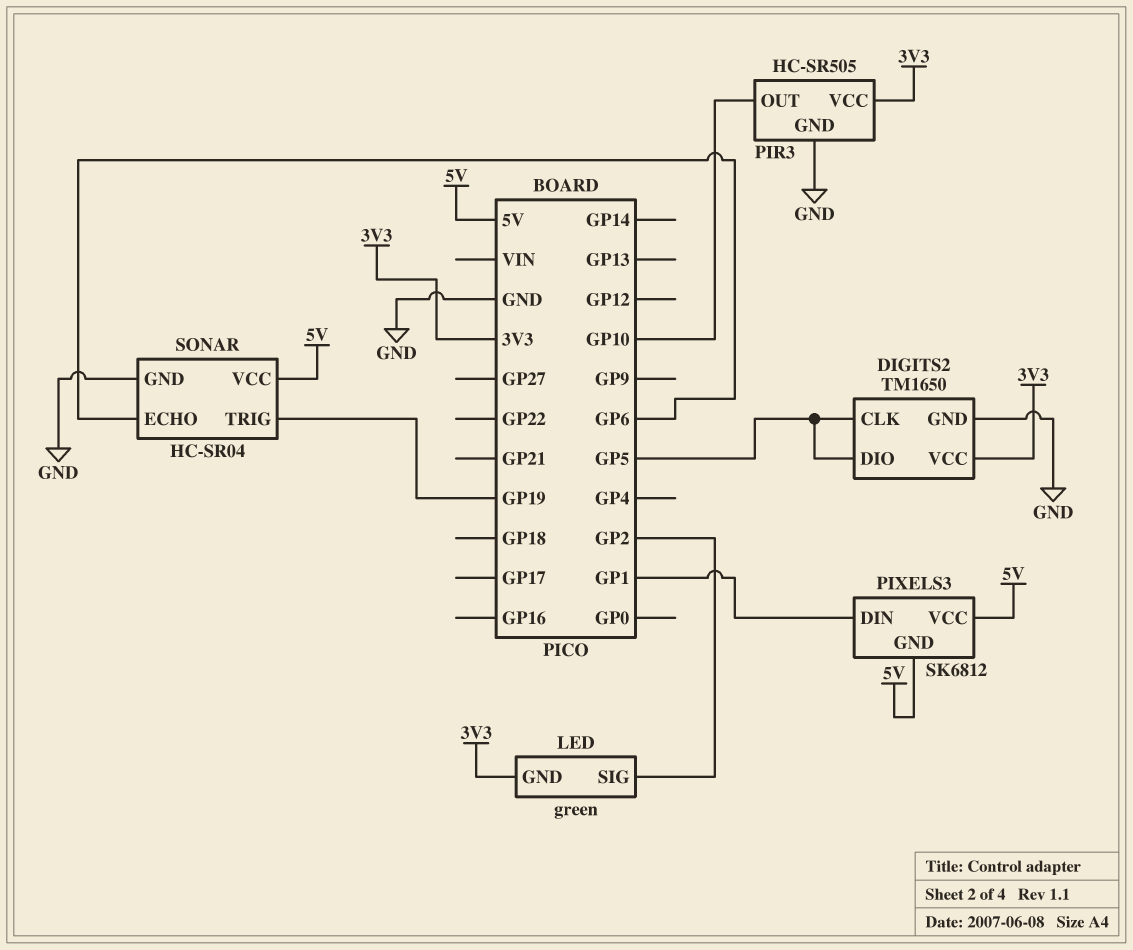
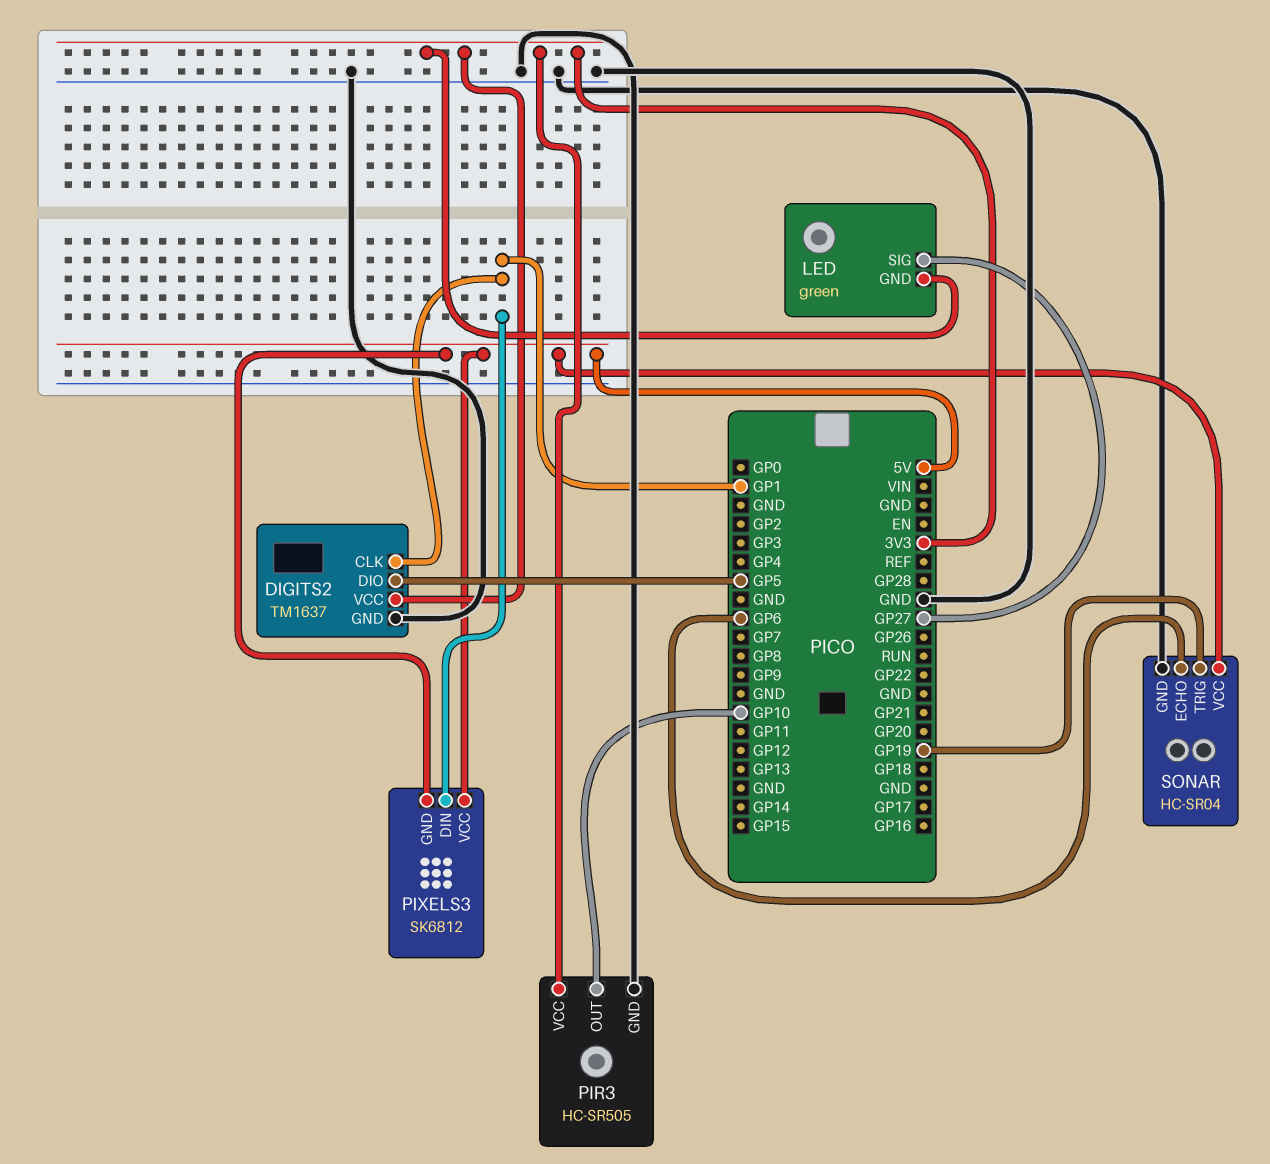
DIGITS2: TM1650 -> TM1637
DIGITS2 pin CLK: GP5 -> GP1
LED pin SIG: GP2 -> GP27

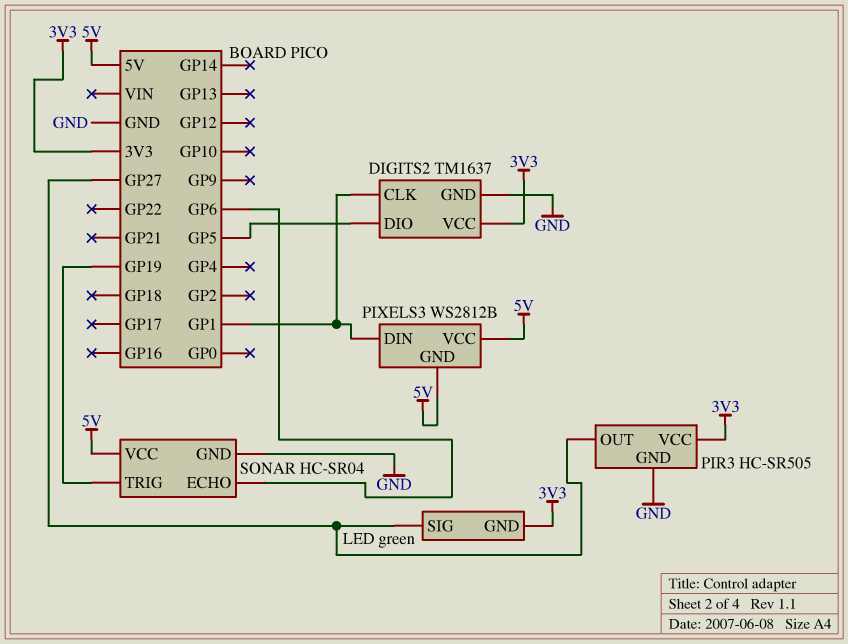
PIR3 pin OUT: GP10 -> GP27
PIXELS3: SK6812 -> WS2812B

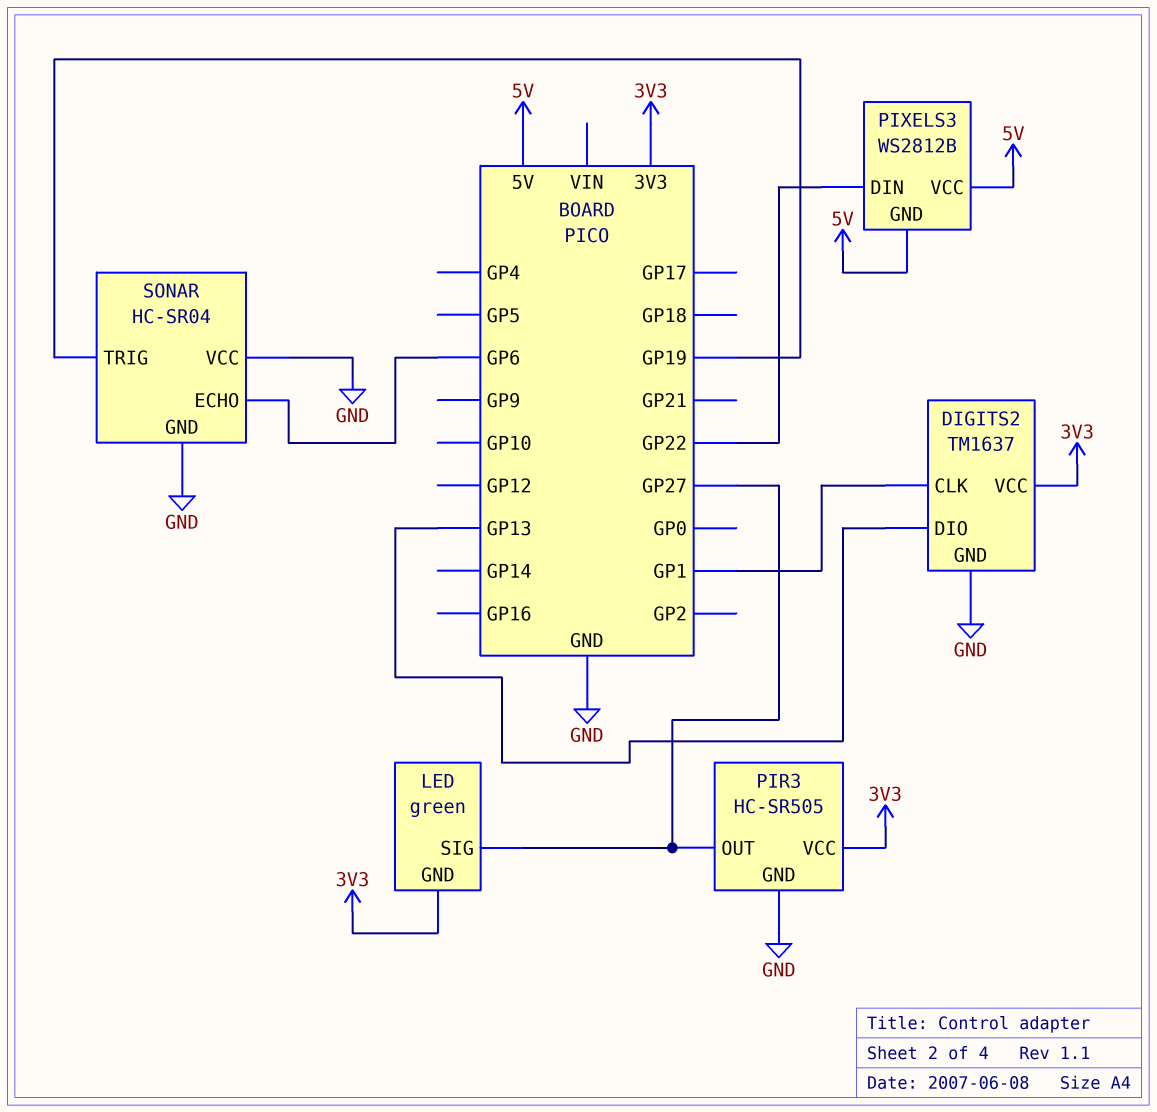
DIGITS2 pin DIO: GP5 -> GP13
PIXELS3 pin DIN: GP1 -> GP22
SONAR pin VCC: 5V -> GND

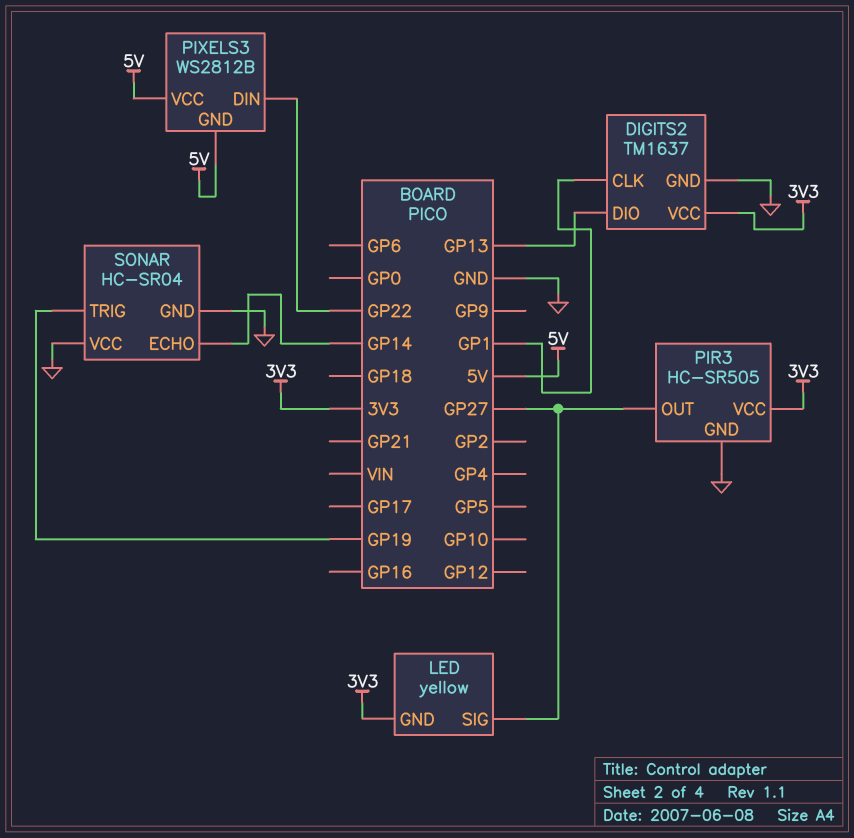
LED: green -> yellow
SONAR pin ECHO: GP6 -> GP14

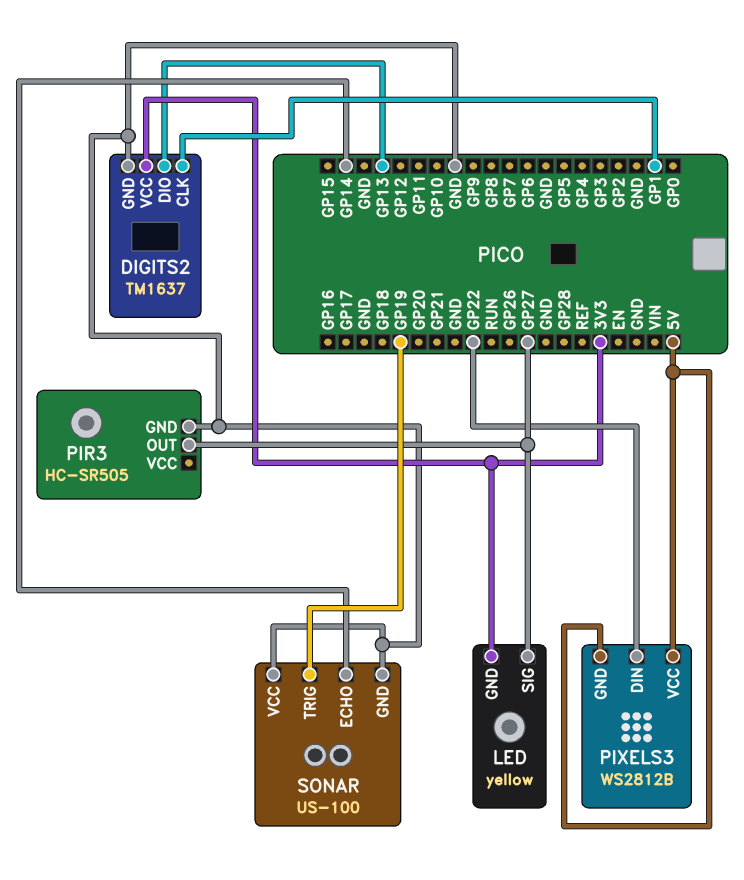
PIR3 pin VCC: 3V3 -> none
SONAR: HC-SR04 -> US-100

